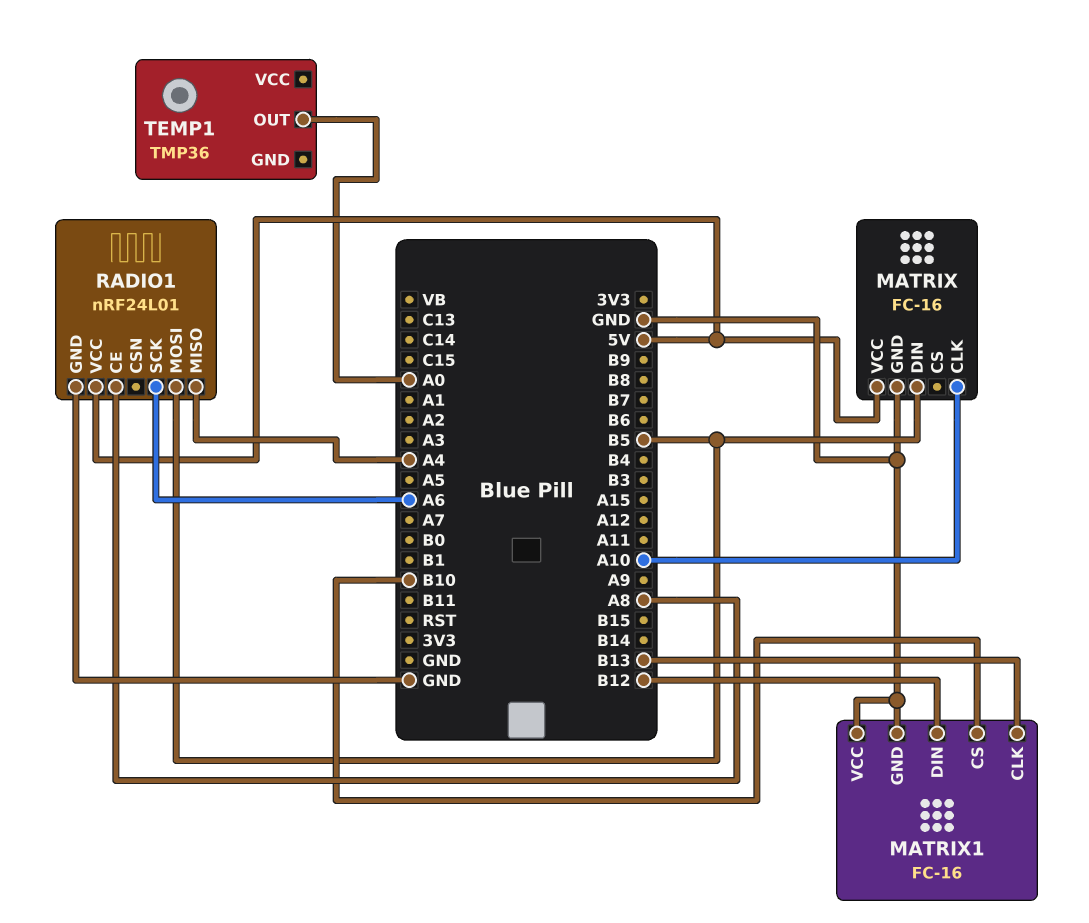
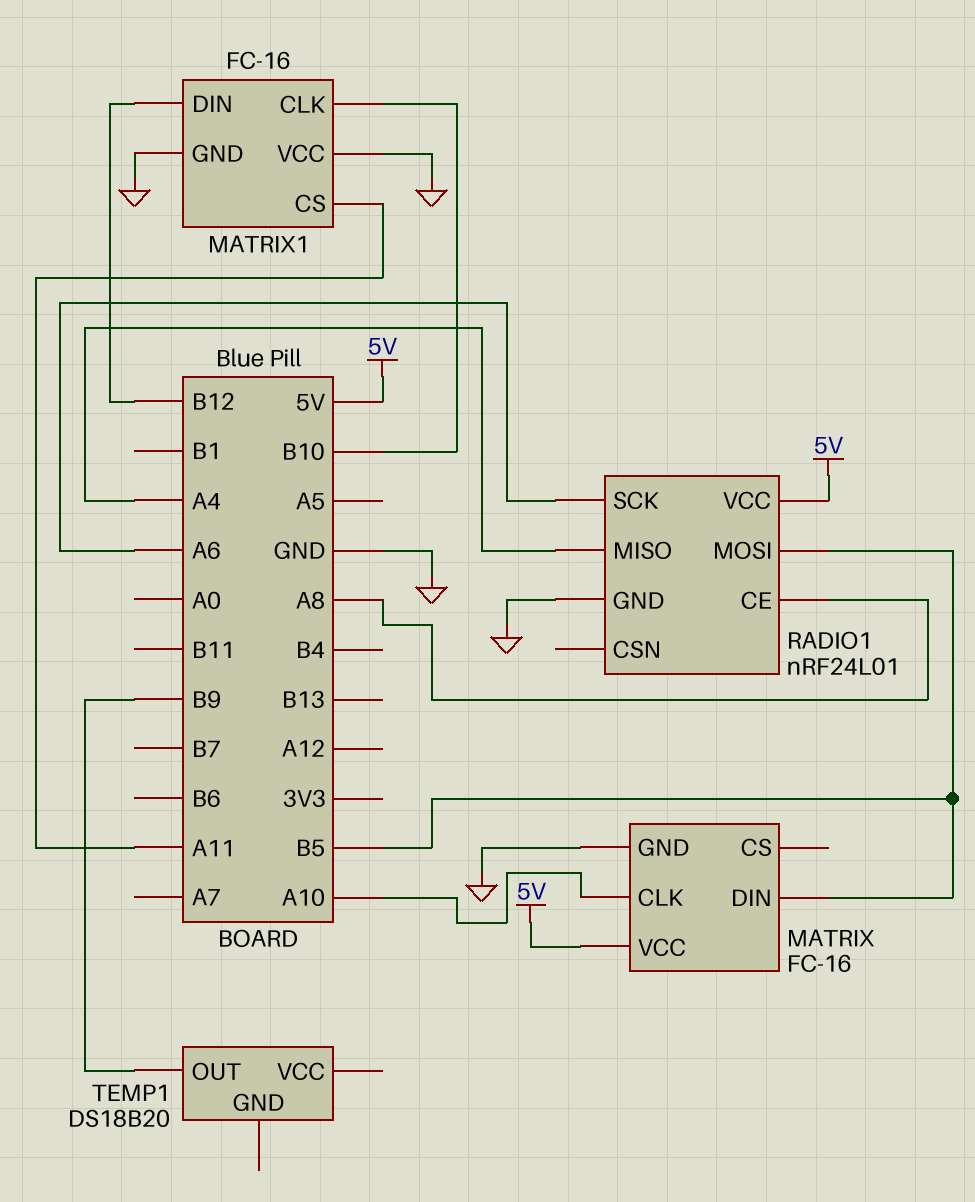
MATRIX1 pin CLK: B13 -> B10
MATRIX1 pin CS: B10 -> A11
TEMP1: TMP36 -> DS18B20
TEMP1 pin OUT: A0 -> B9

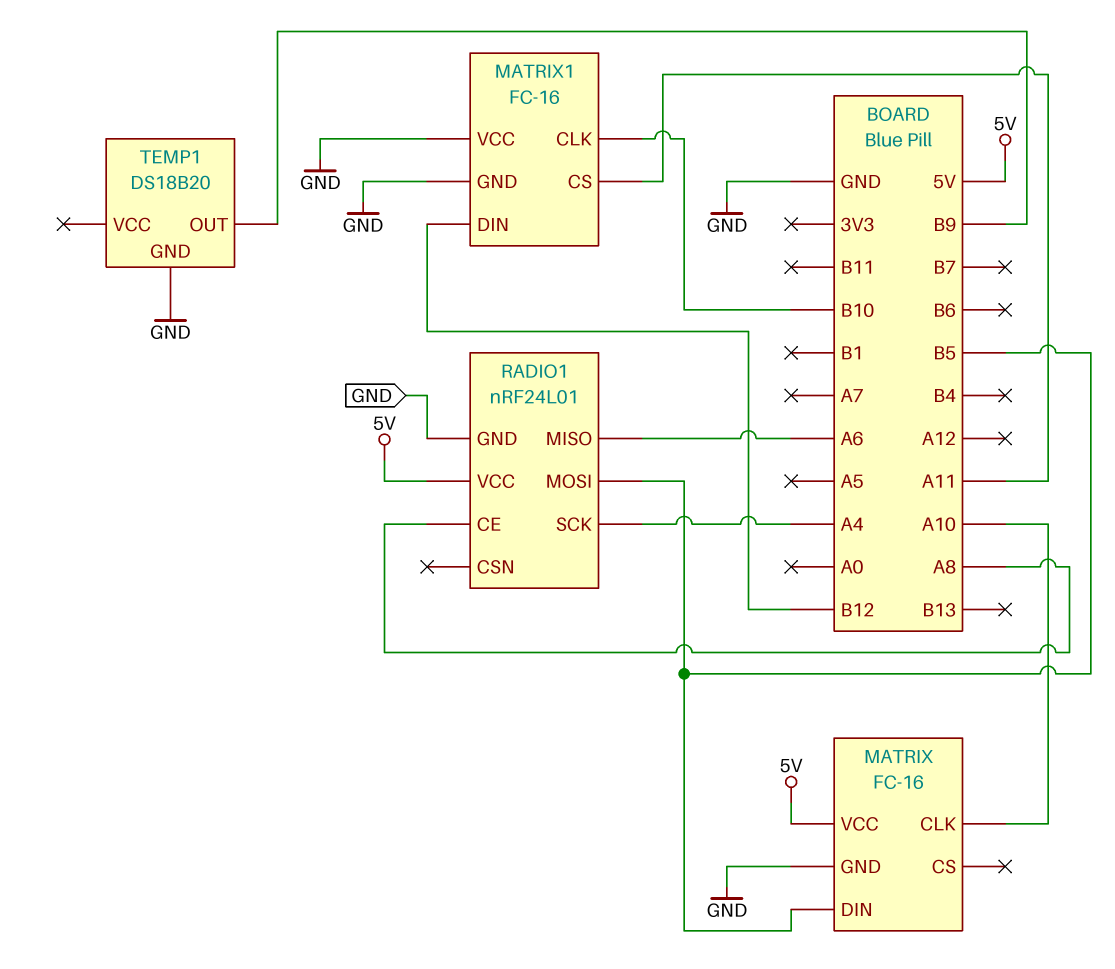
RADIO1 pin MISO: A4 -> A6
RADIO1 pin SCK: A6 -> A4
TEMP1 pin GND: none -> GND

